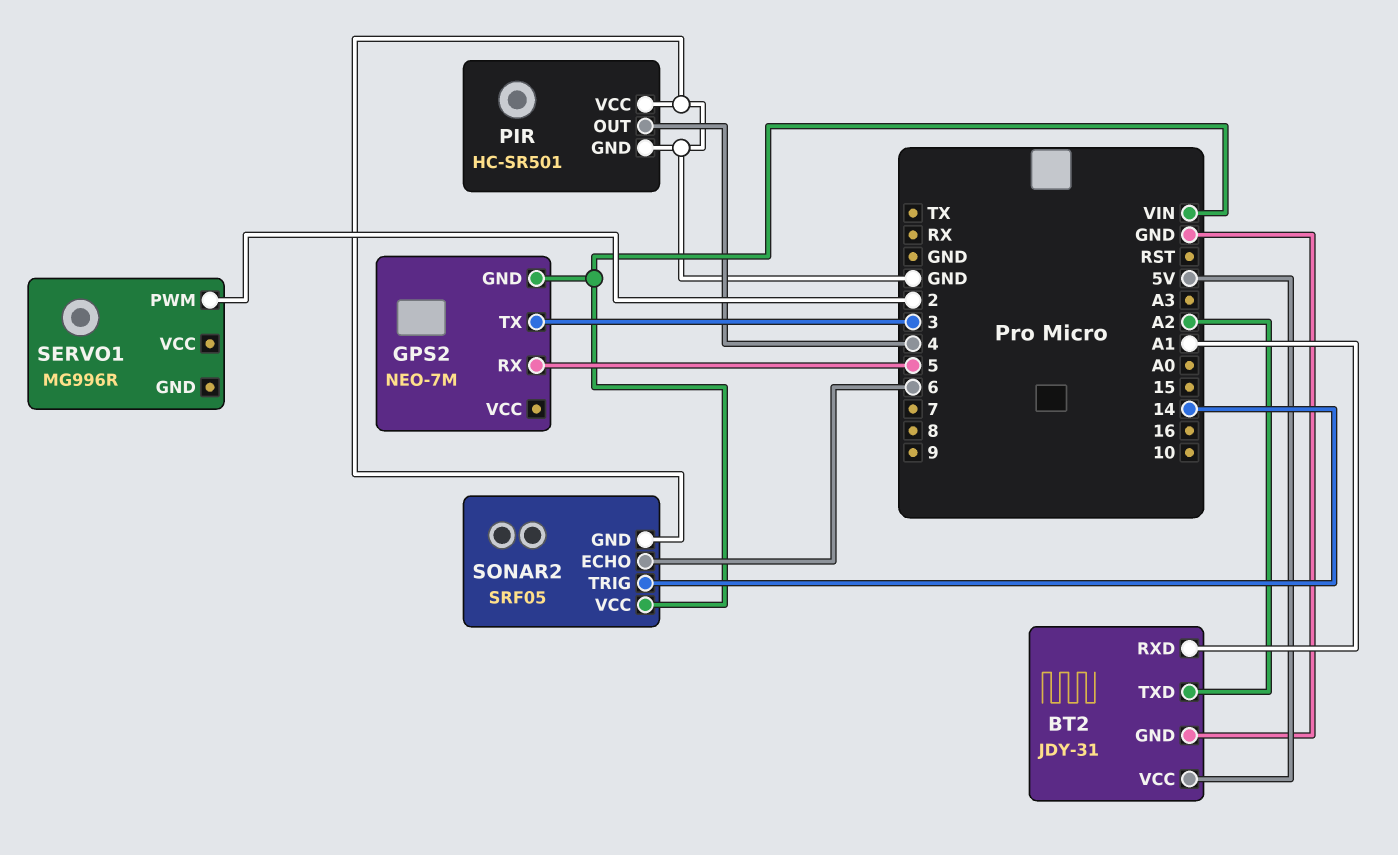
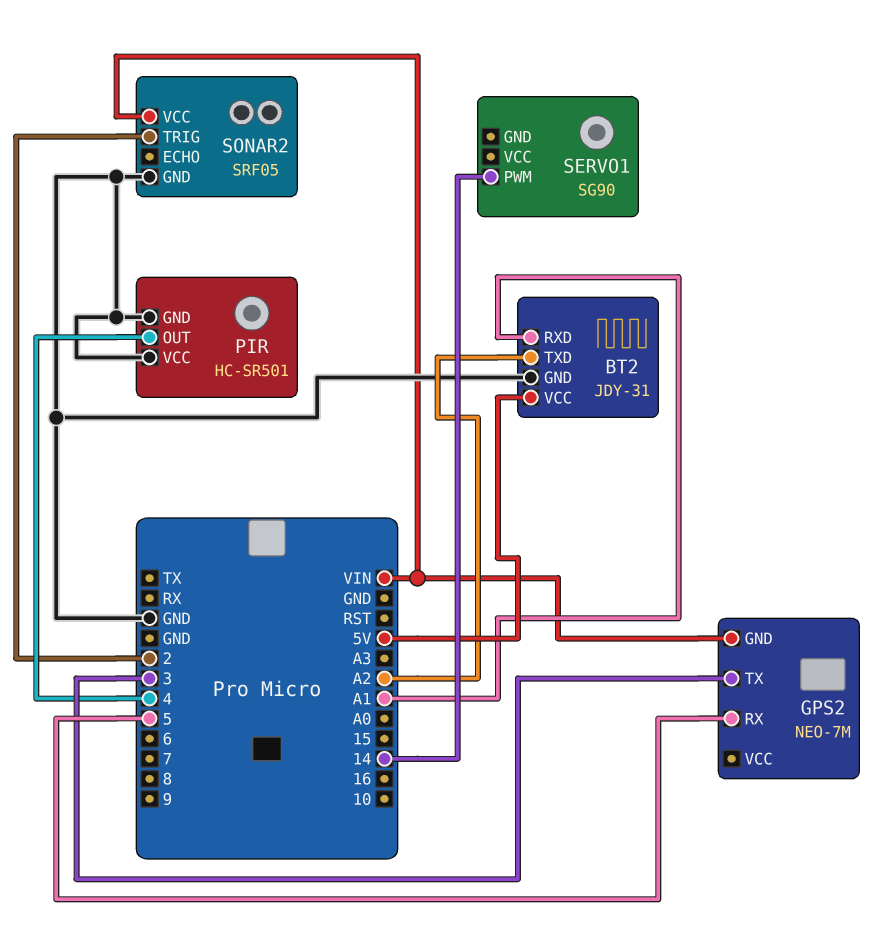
SERVO1: MG996R -> SG90
SERVO1 pin PWM: 2 -> 14
SONAR2 pin ECHO: 6 -> none
SONAR2 pin TRIG: 14 -> 2

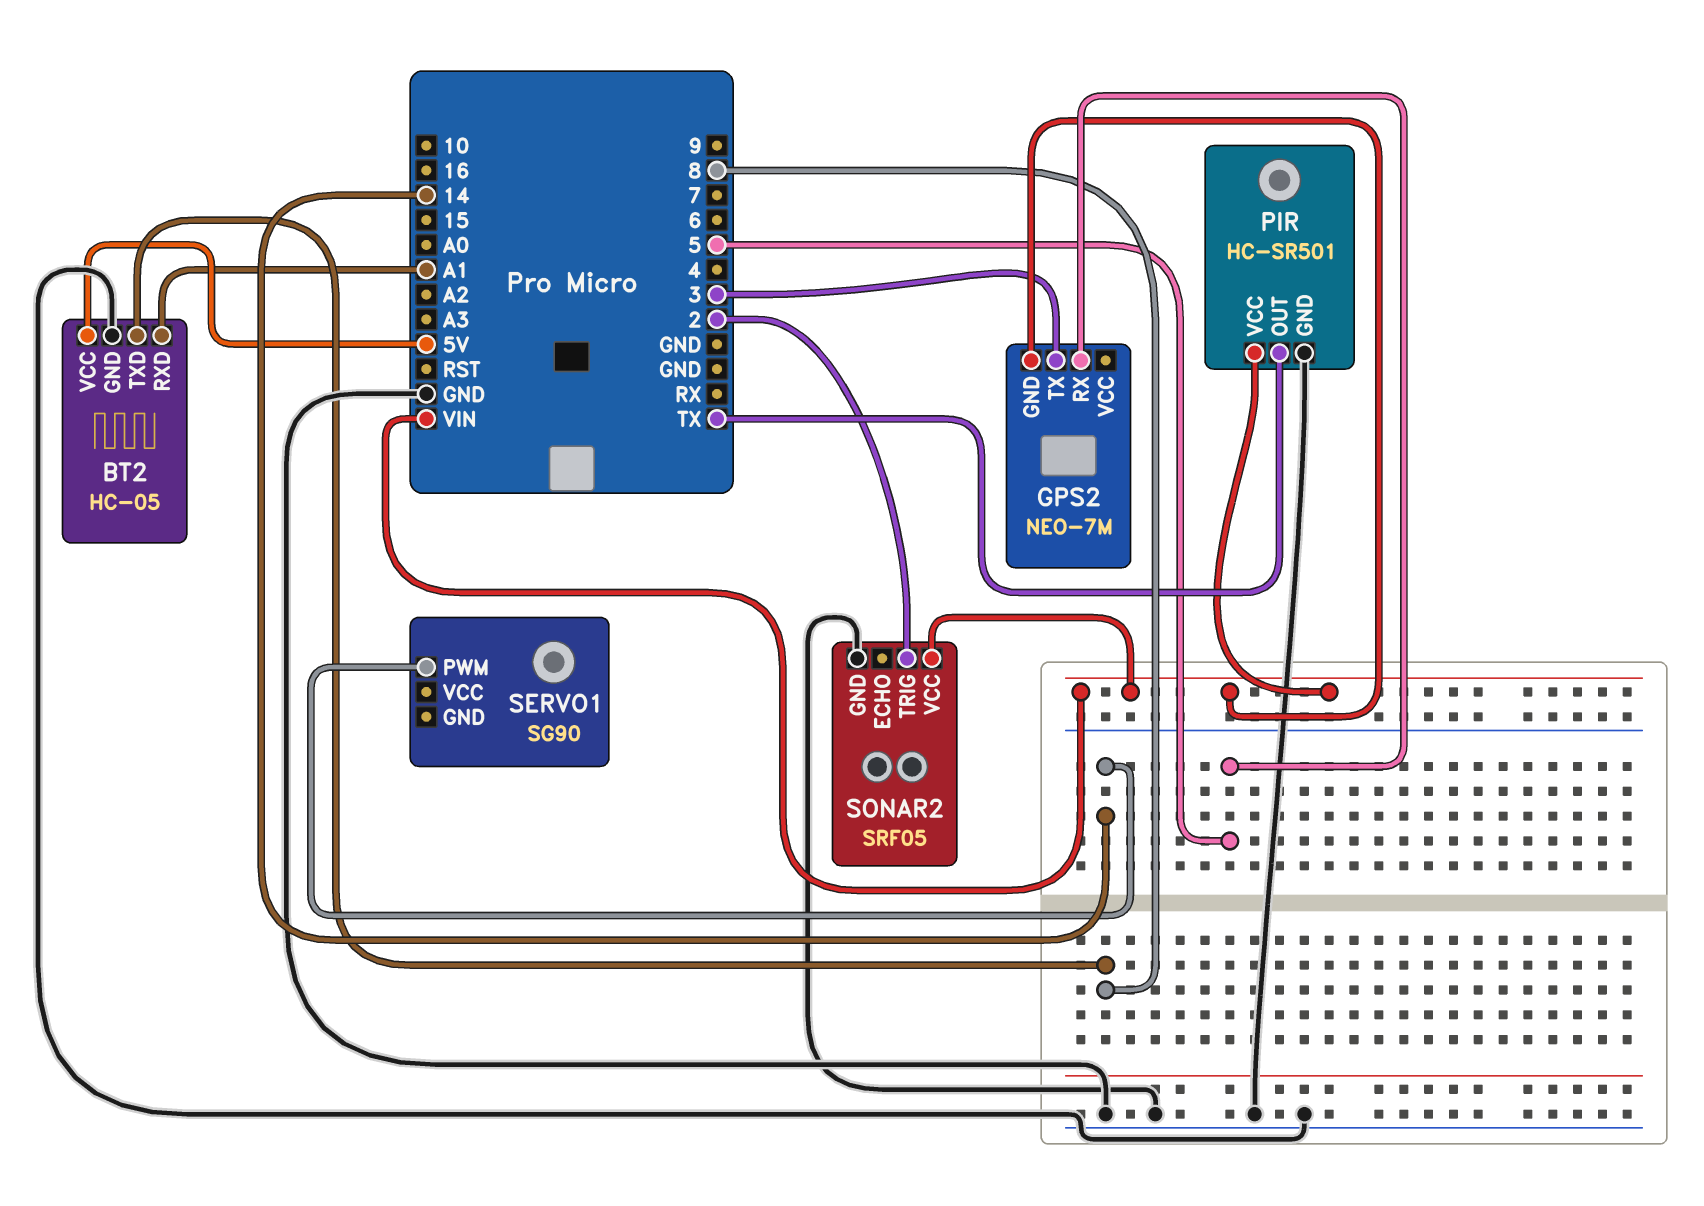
BT2: JDY-31 -> HC-05
BT2 pin TXD: A2 -> 8
PIR pin OUT: 4 -> TX
PIR pin VCC: GND -> VIN

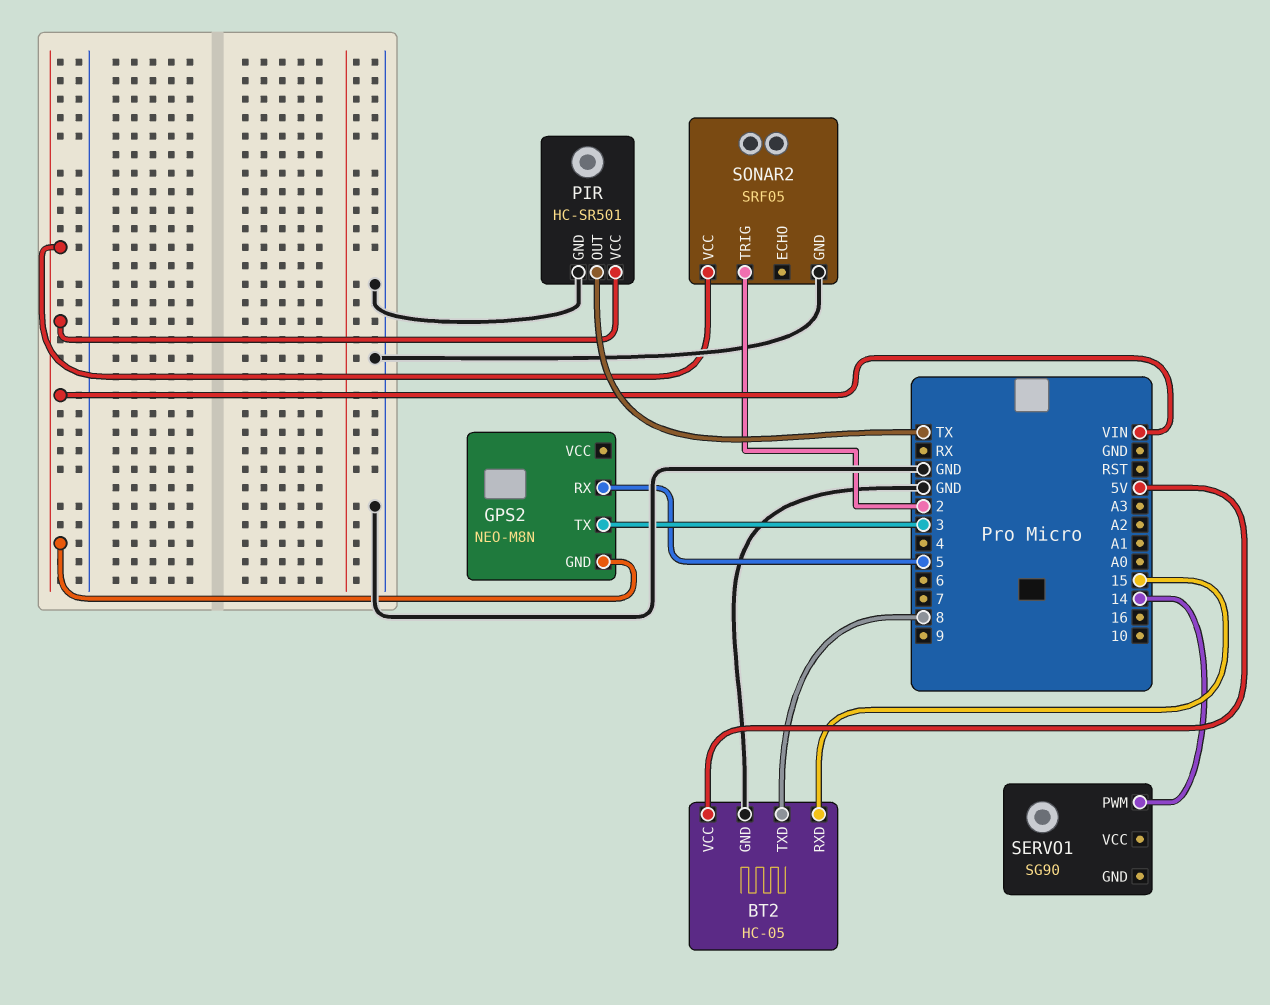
BT2 pin RXD: A1 -> 15
GPS2: NEO-7M -> NEO-M8N

